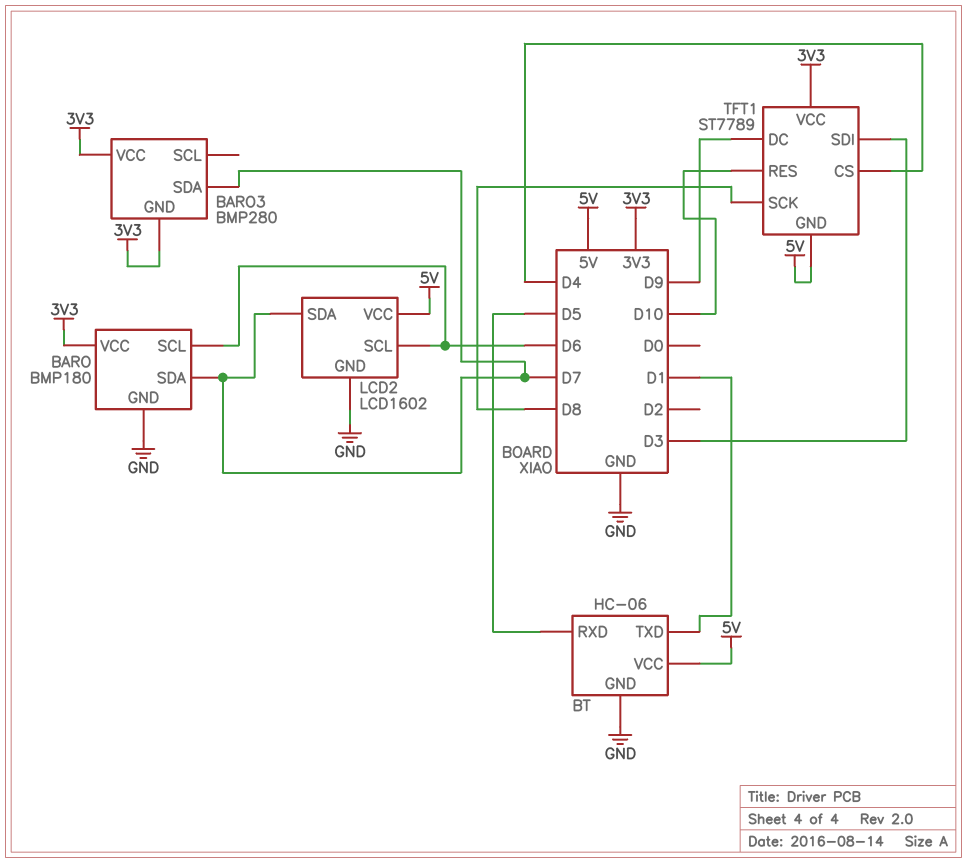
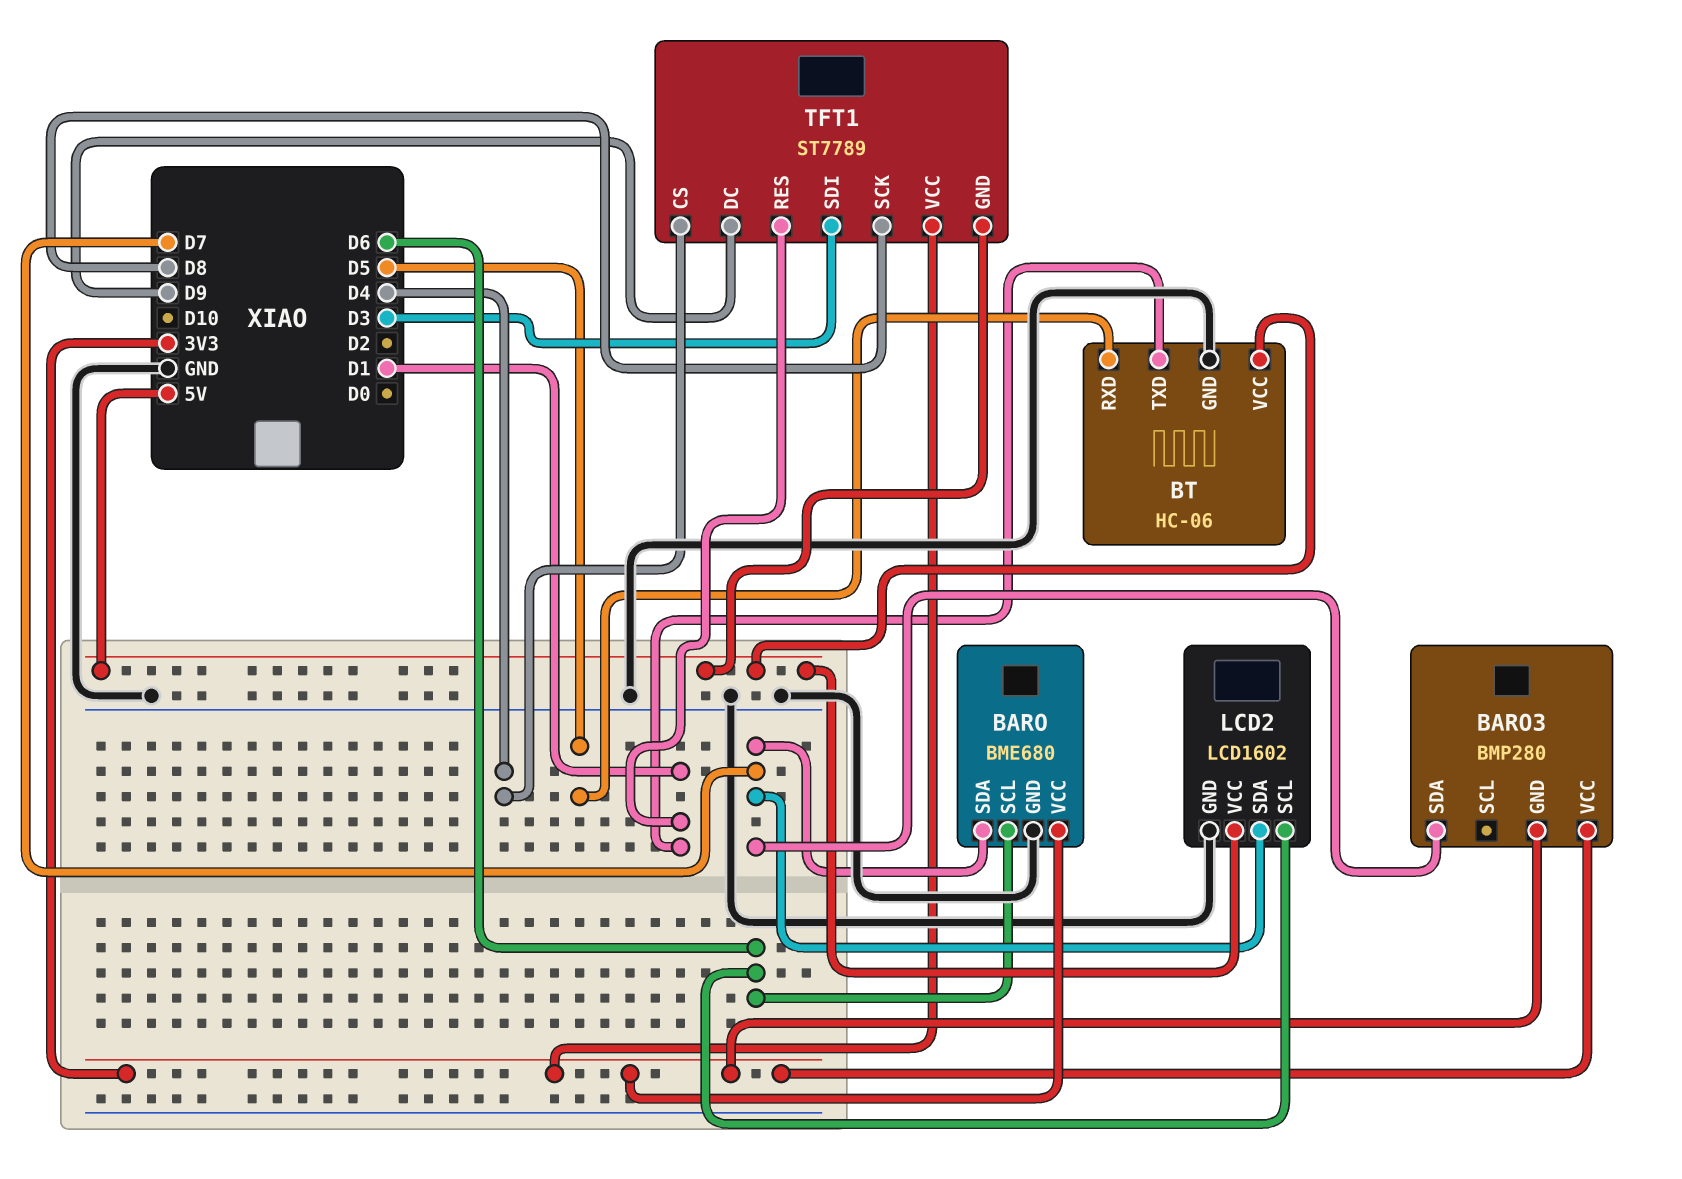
BARO: BMP180 -> BME680
TFT1 pin RES: D10 -> D1

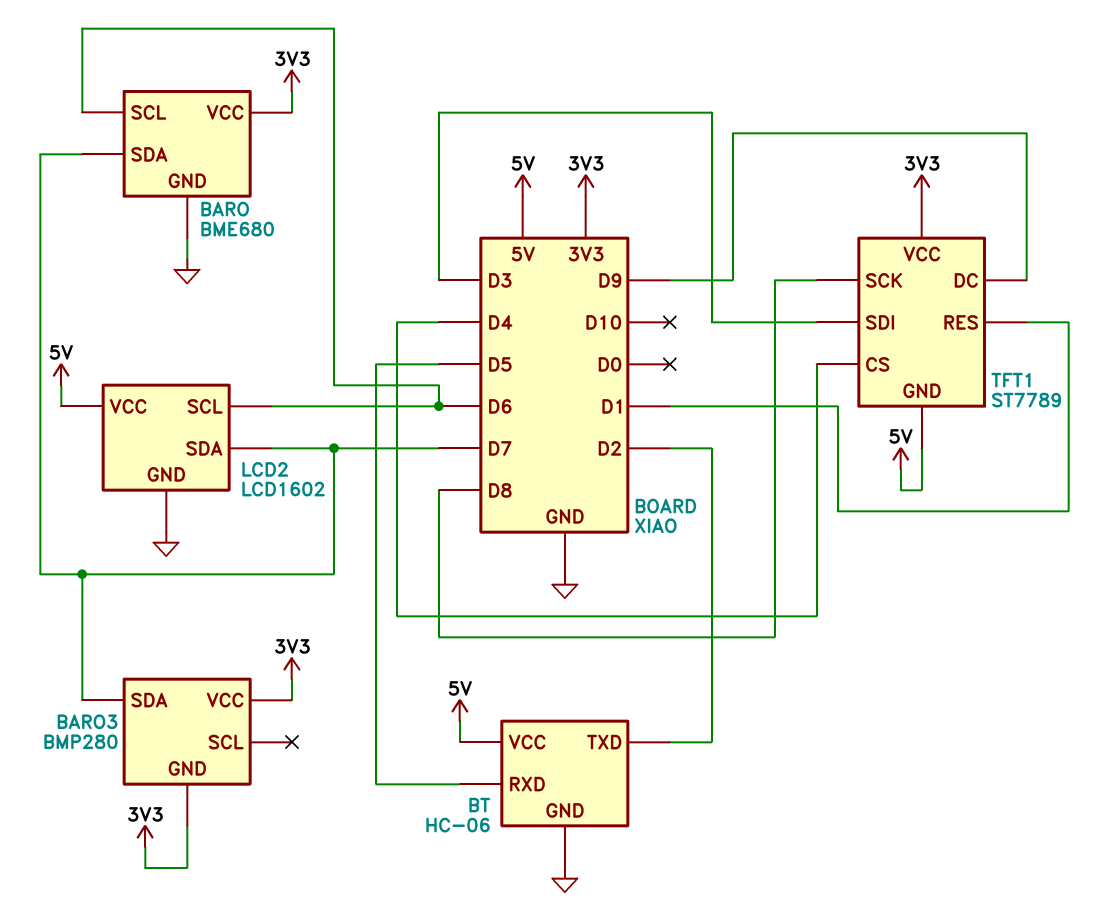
BT pin TXD: D1 -> D2

